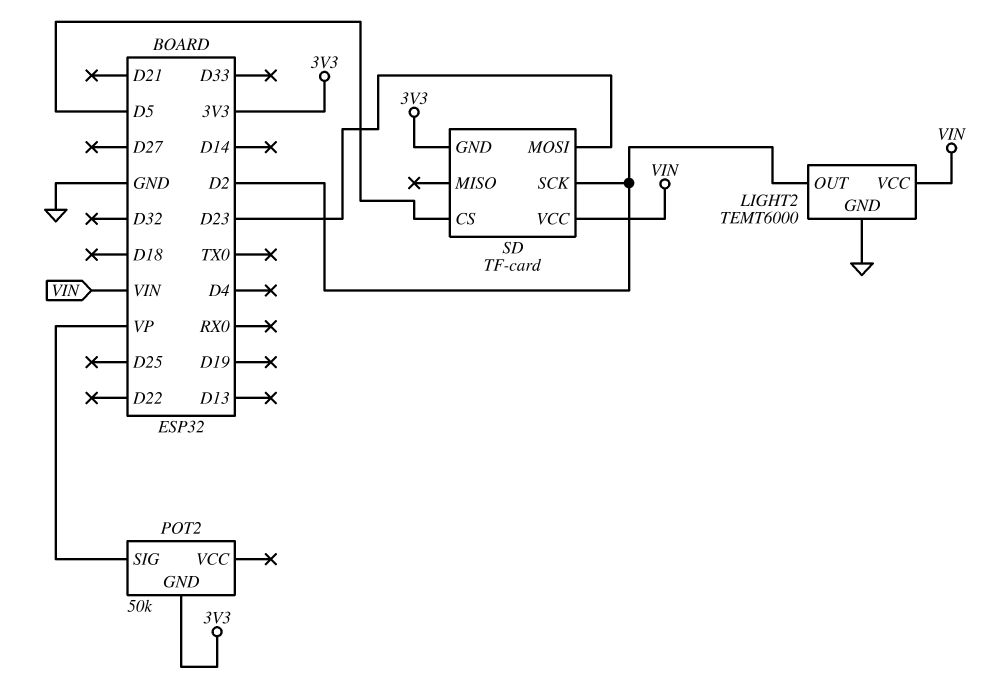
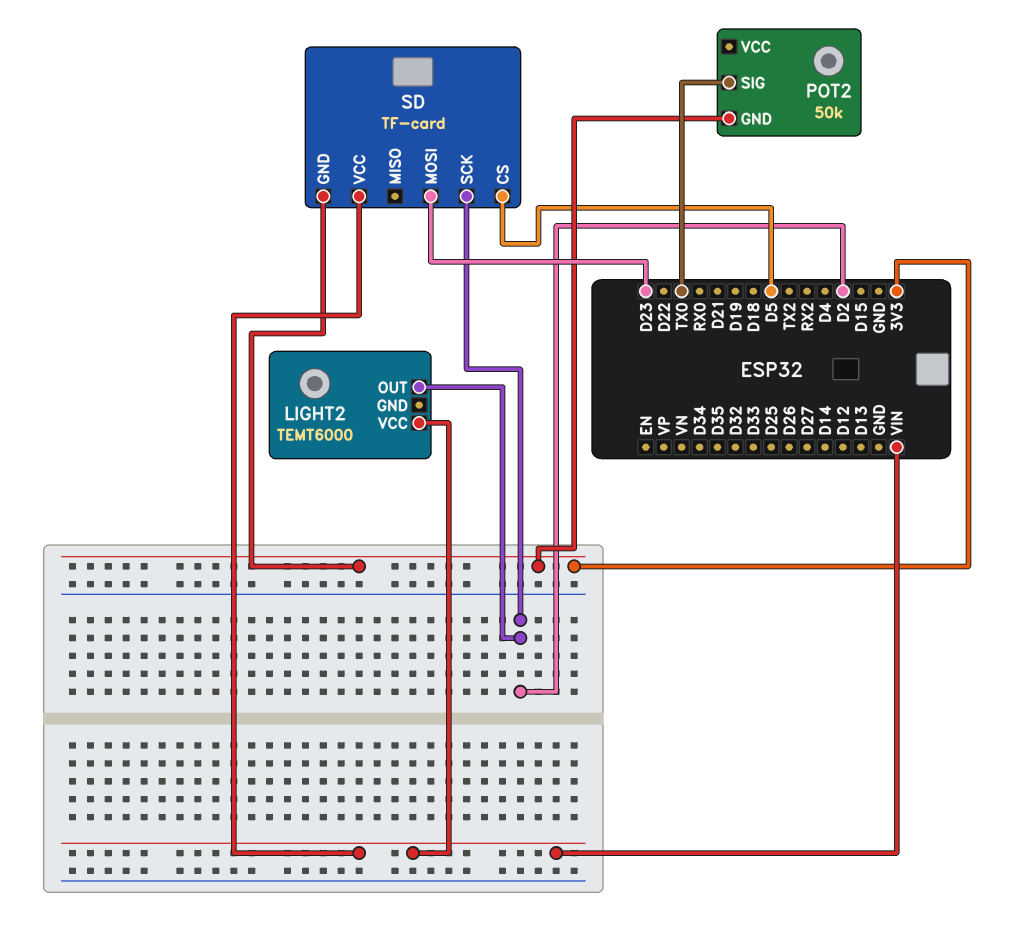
LIGHT2 pin GND: GND -> none
POT2 pin SIG: VP -> TX0

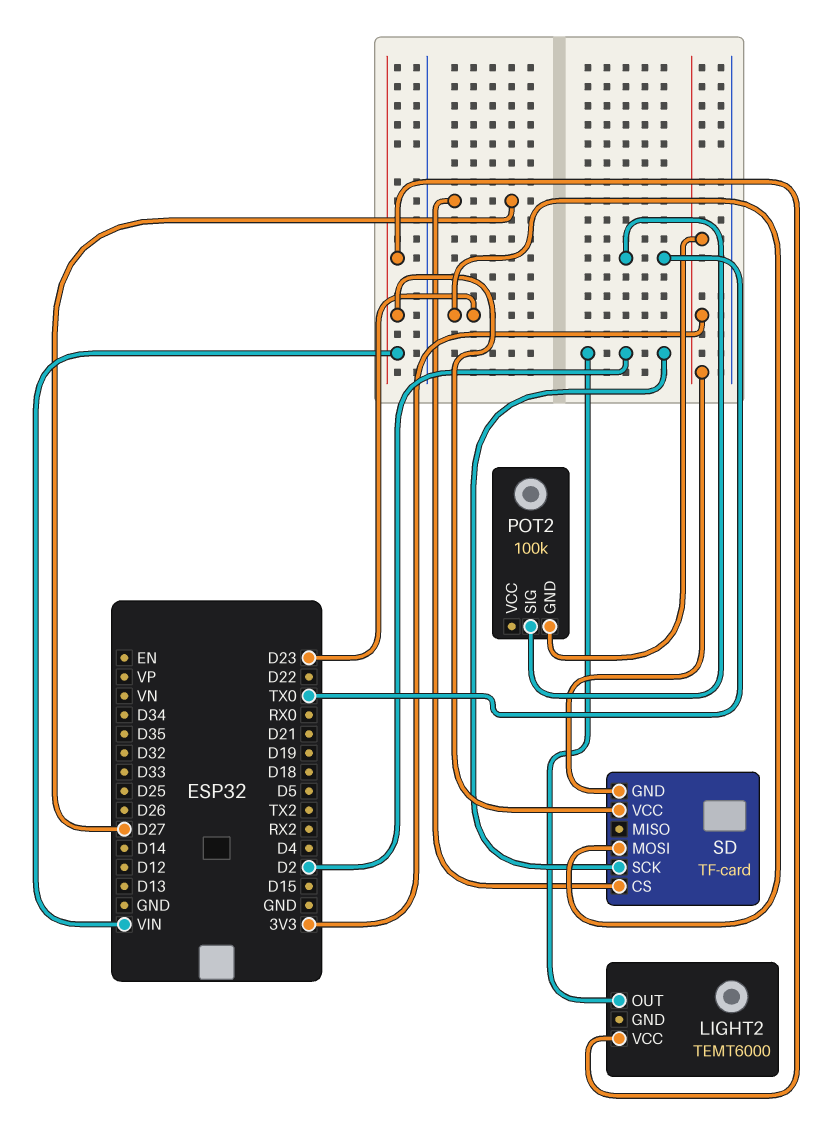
POT2: 50k -> 100k
SD pin CS: D5 -> D27

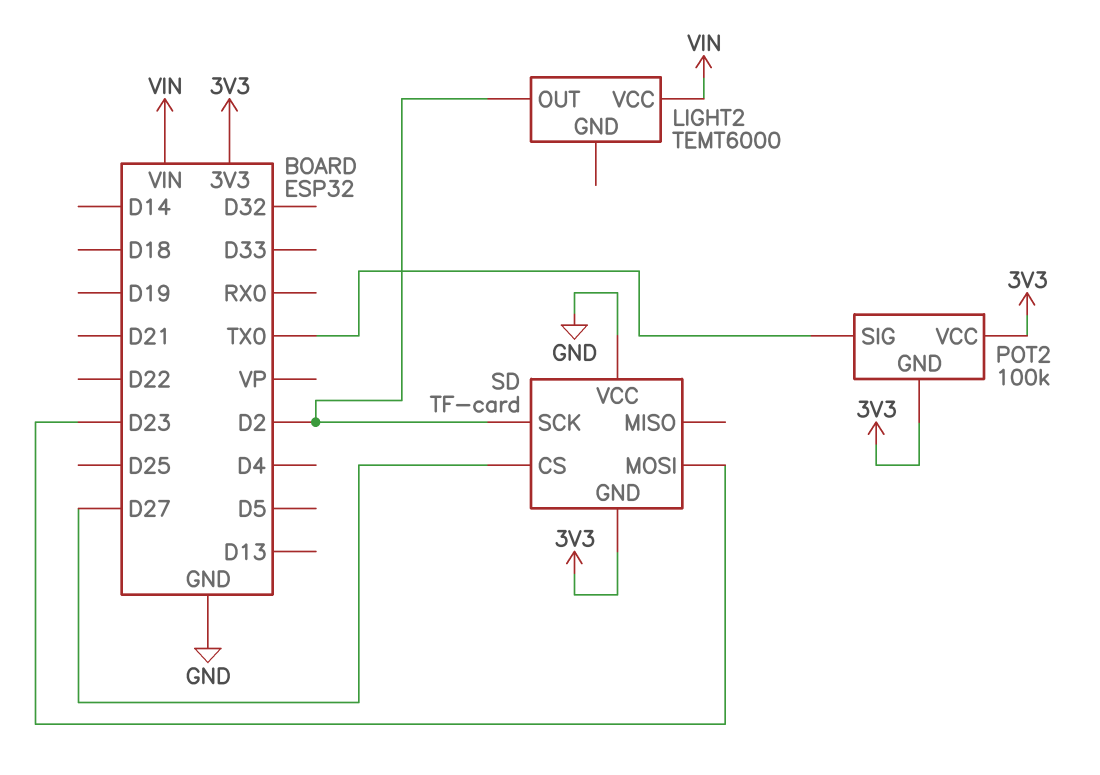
POT2 pin VCC: none -> 3V3
SD pin VCC: VIN -> GND

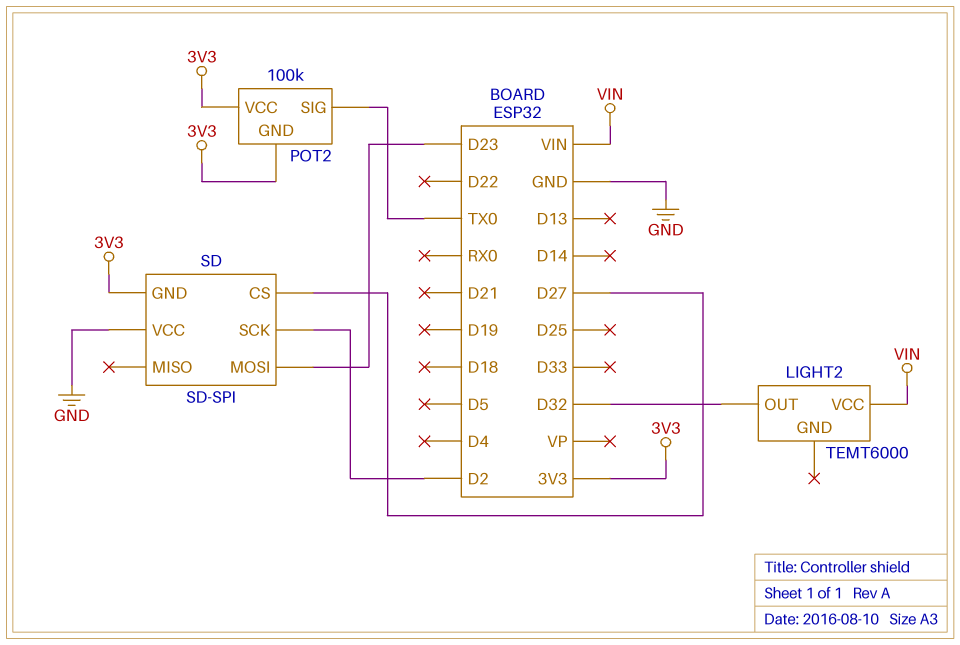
LIGHT2 pin OUT: D2 -> D32
SD: TF-card -> SD-SPI

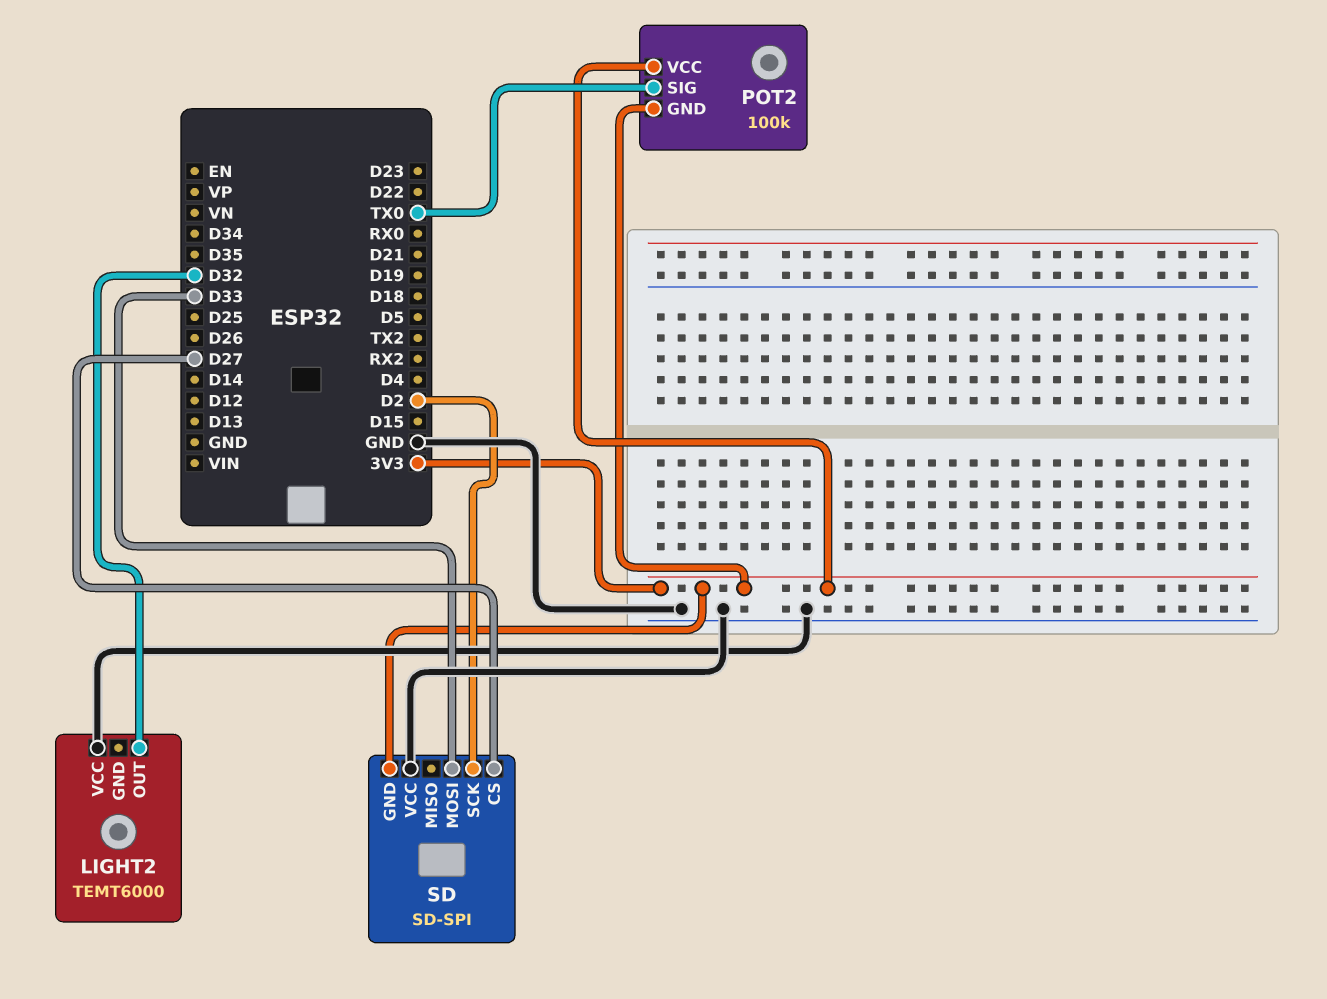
LIGHT2 pin VCC: VIN -> GND
SD pin MOSI: D23 -> D33

